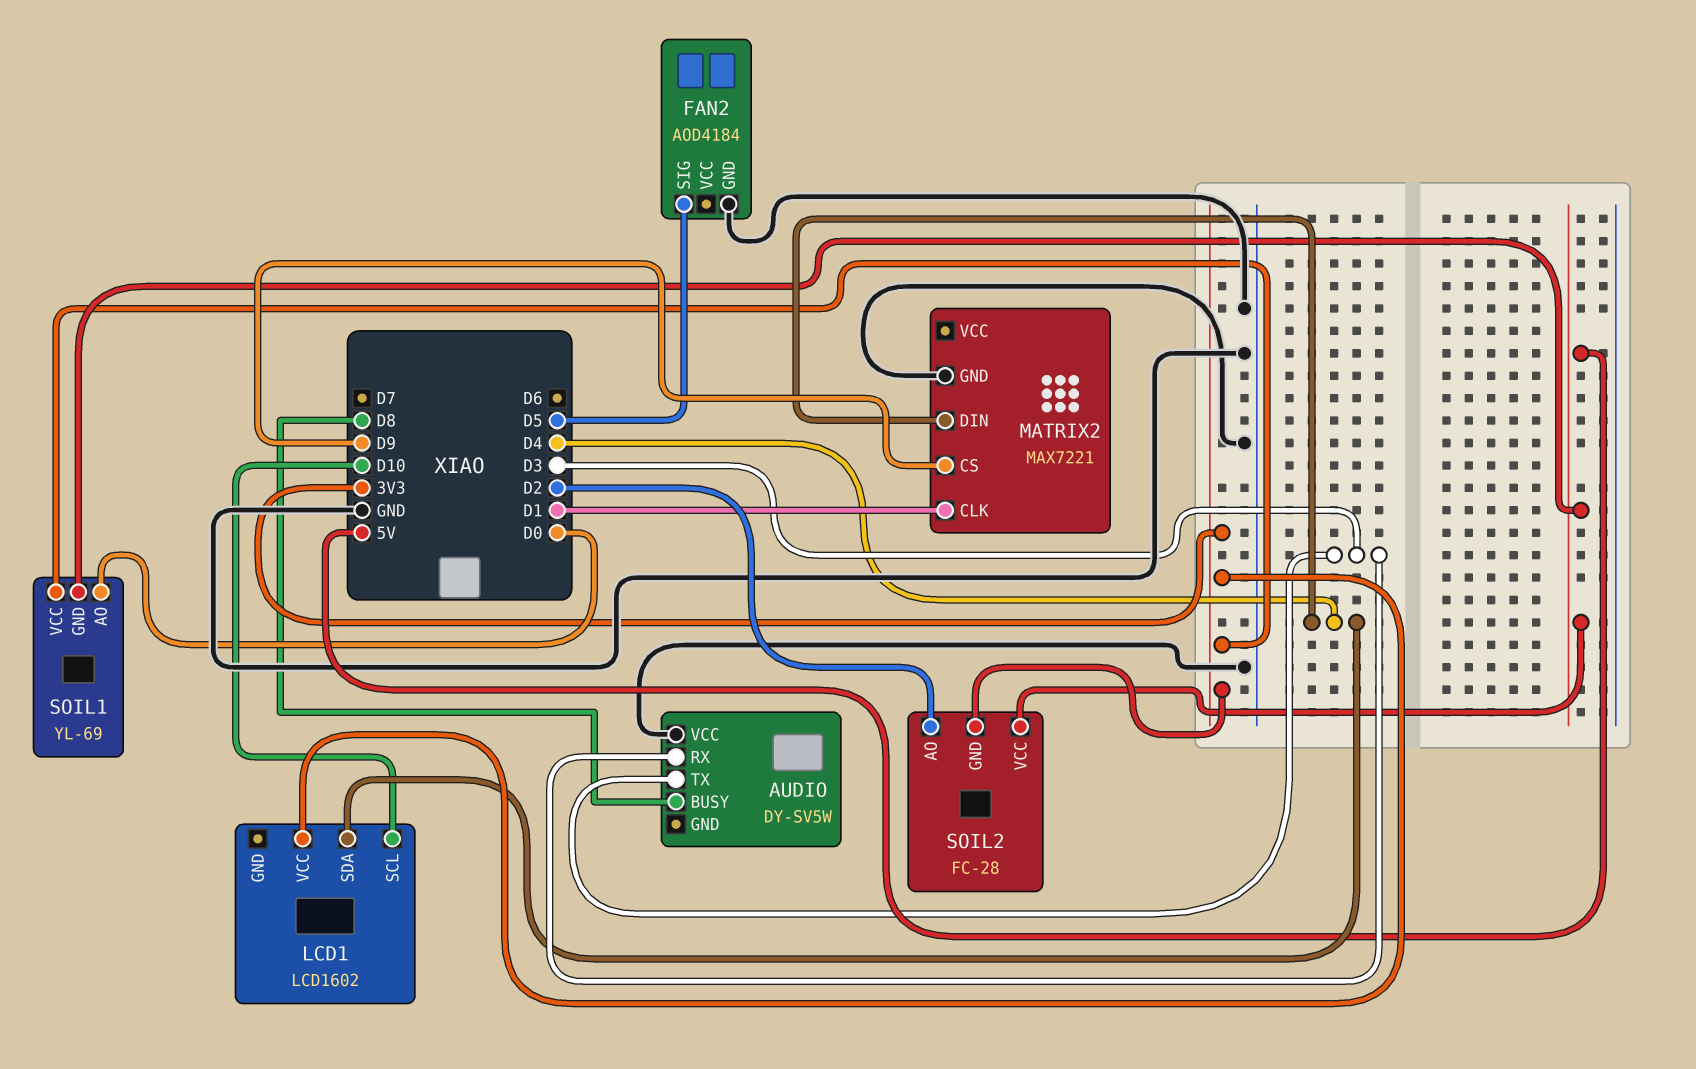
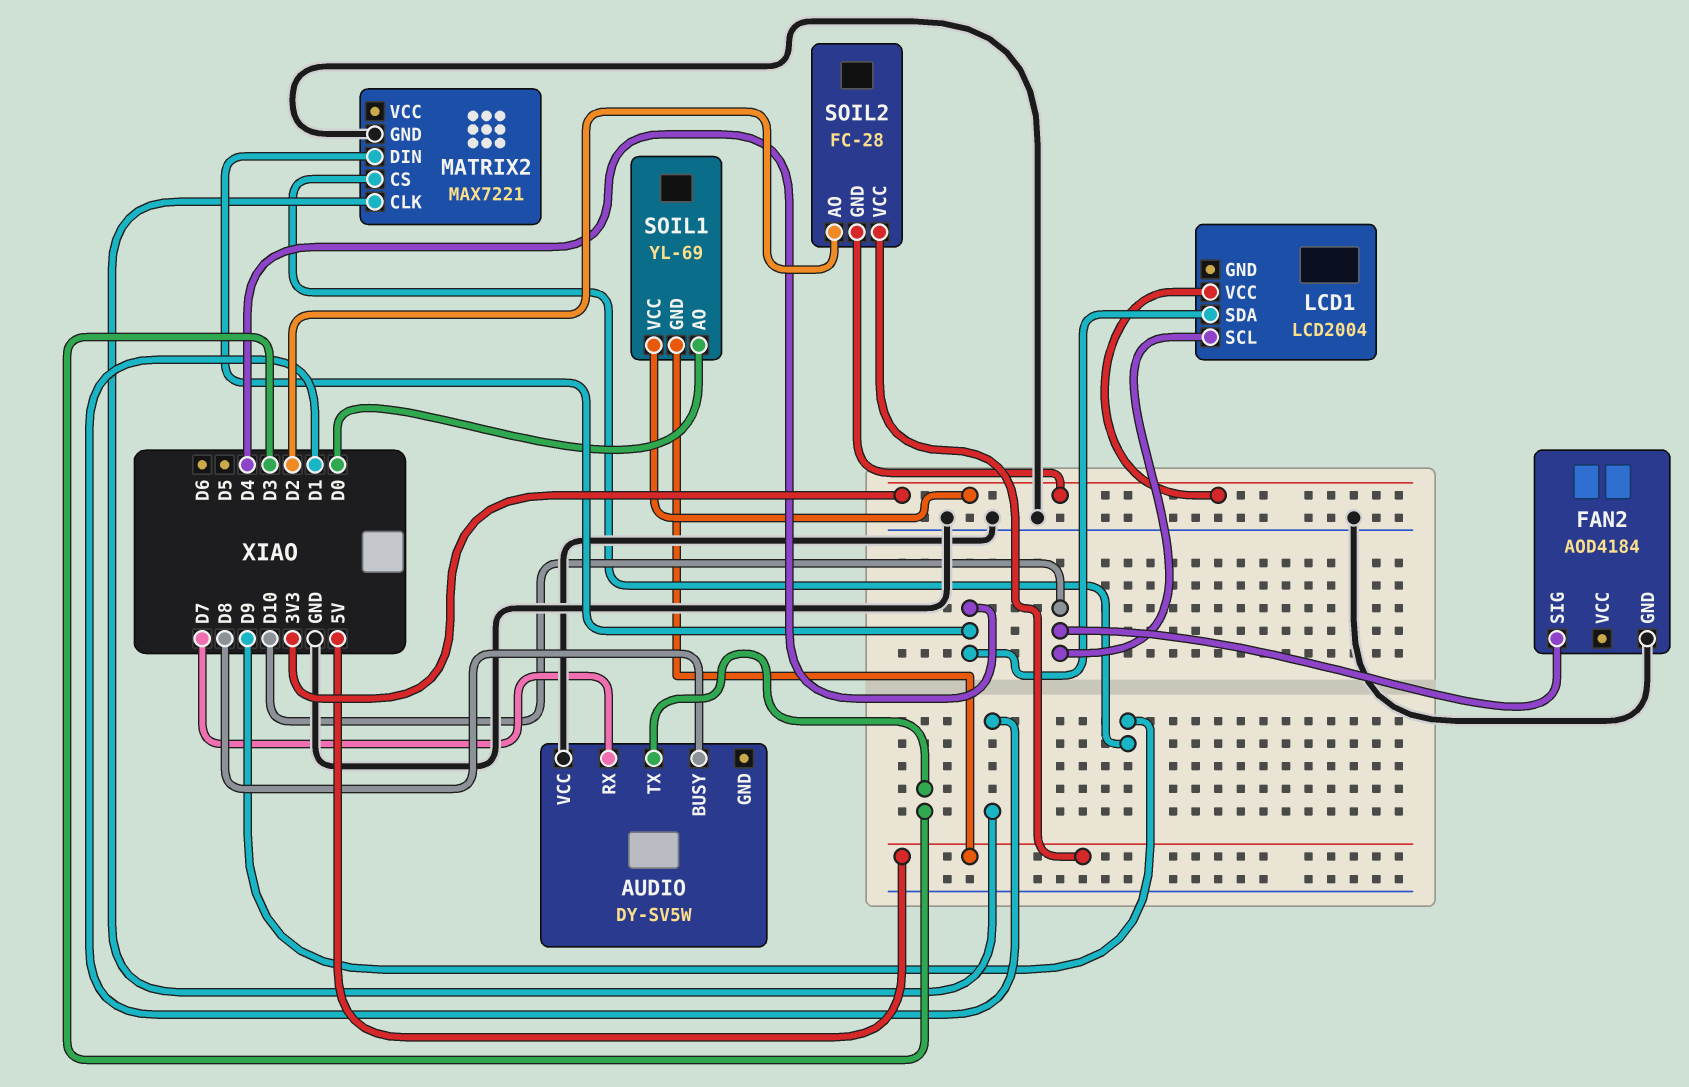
AUDIO pin RX: D3 -> D7
FAN2 pin SIG: D5 -> D10
LCD1: LCD1602 -> LCD2004

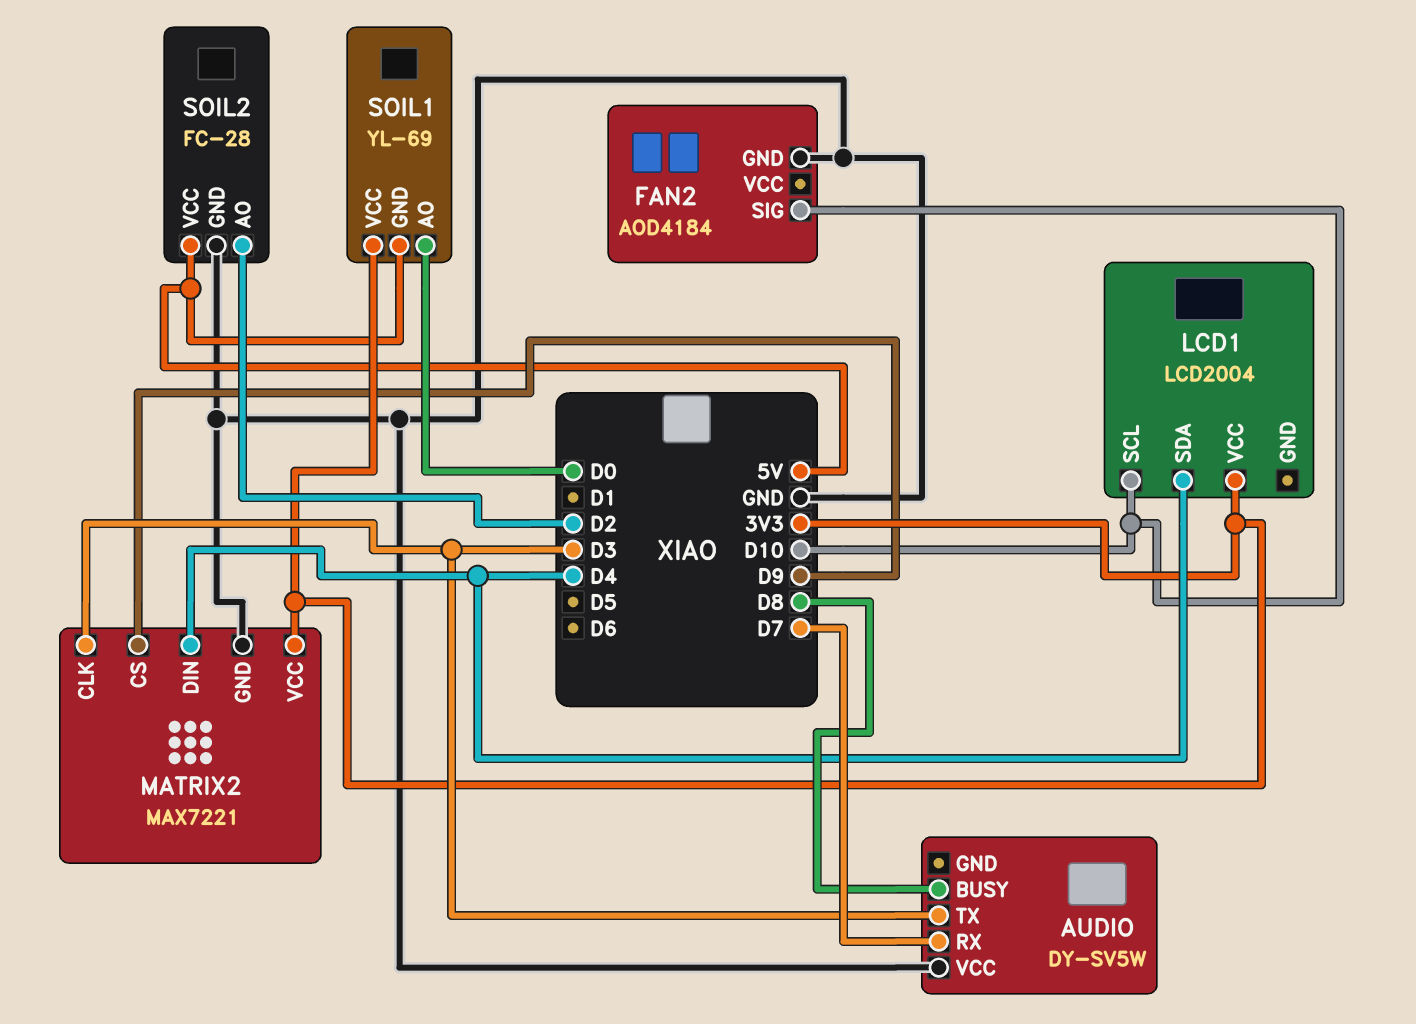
MATRIX2 pin CLK: D1 -> D3
MATRIX2 pin VCC: none -> 3V3
SOIL2 pin GND: 3V3 -> GND

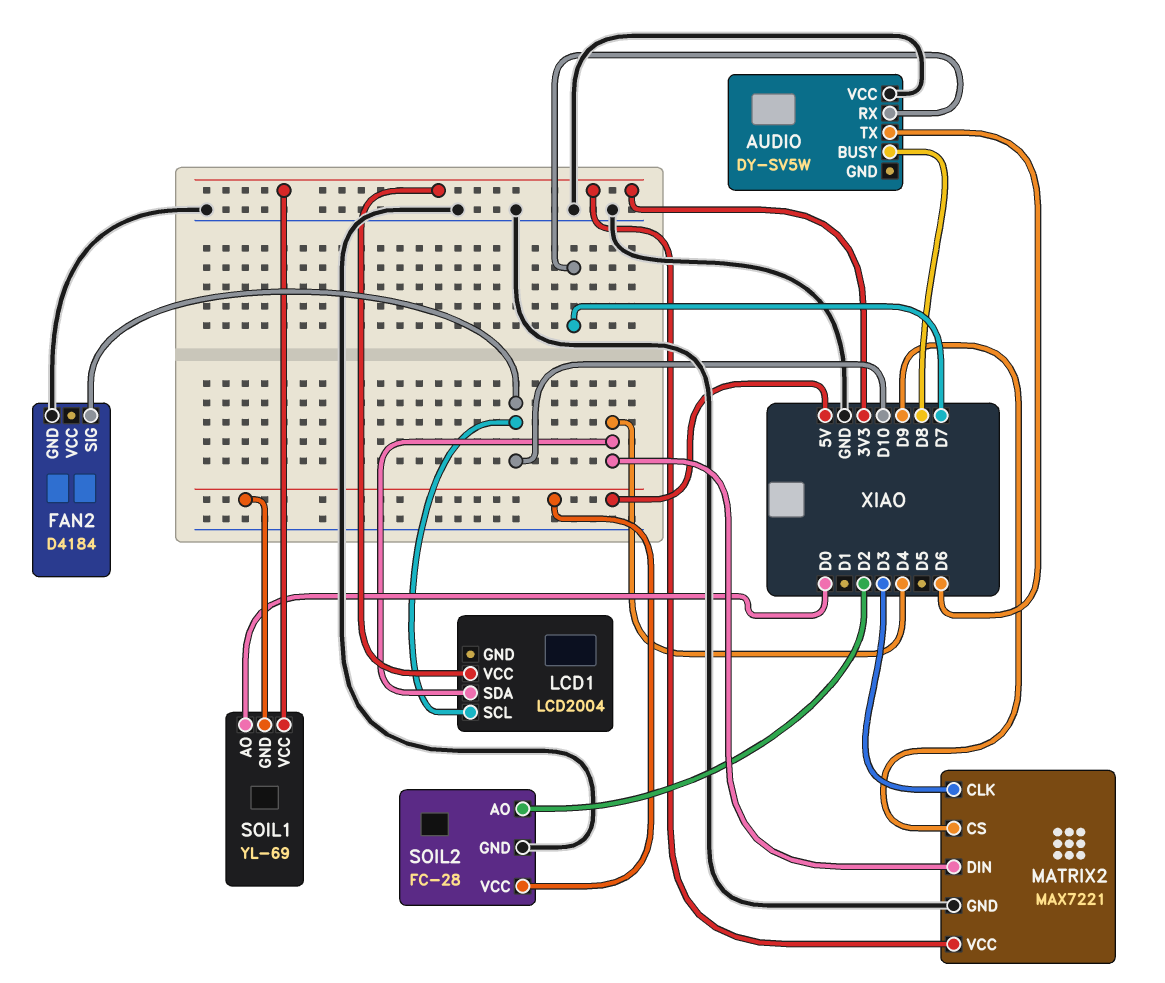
AUDIO pin TX: D3 -> D6
FAN2: AOD4184 -> D4184

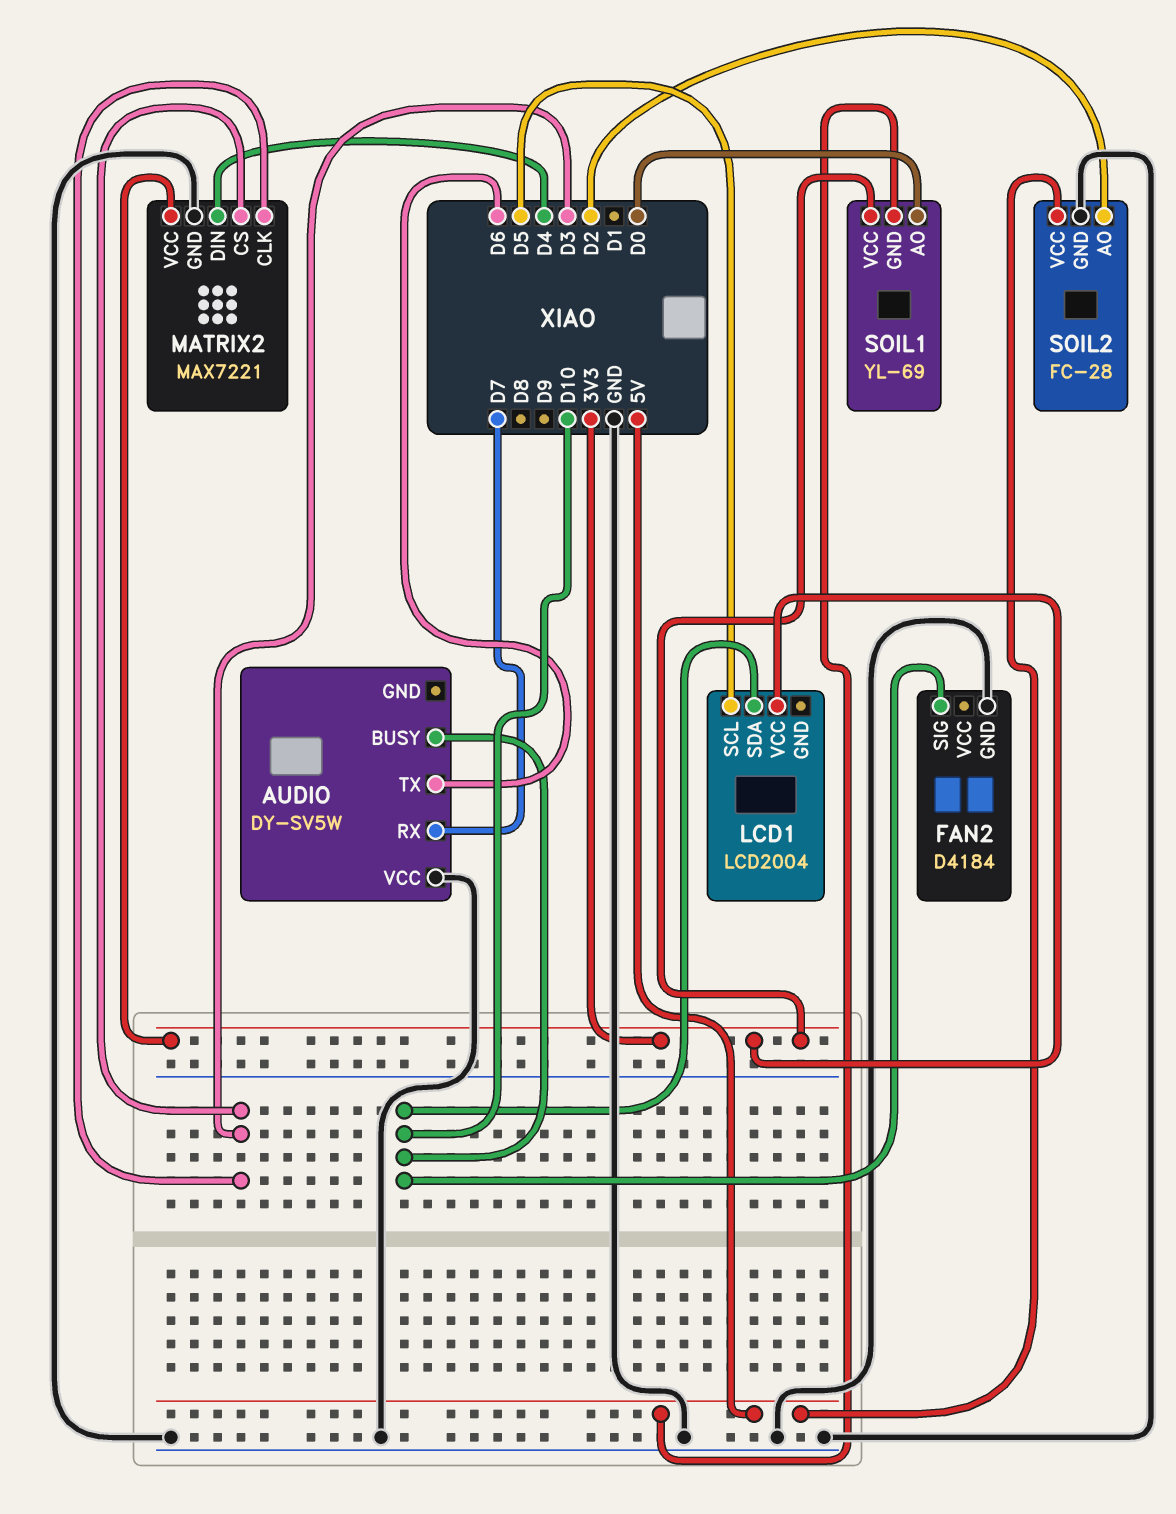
AUDIO pin BUSY: D8 -> D10
LCD1 pin SCL: D10 -> D5
LCD1 pin SDA: D4 -> D10
MATRIX2 pin CS: D9 -> D3

